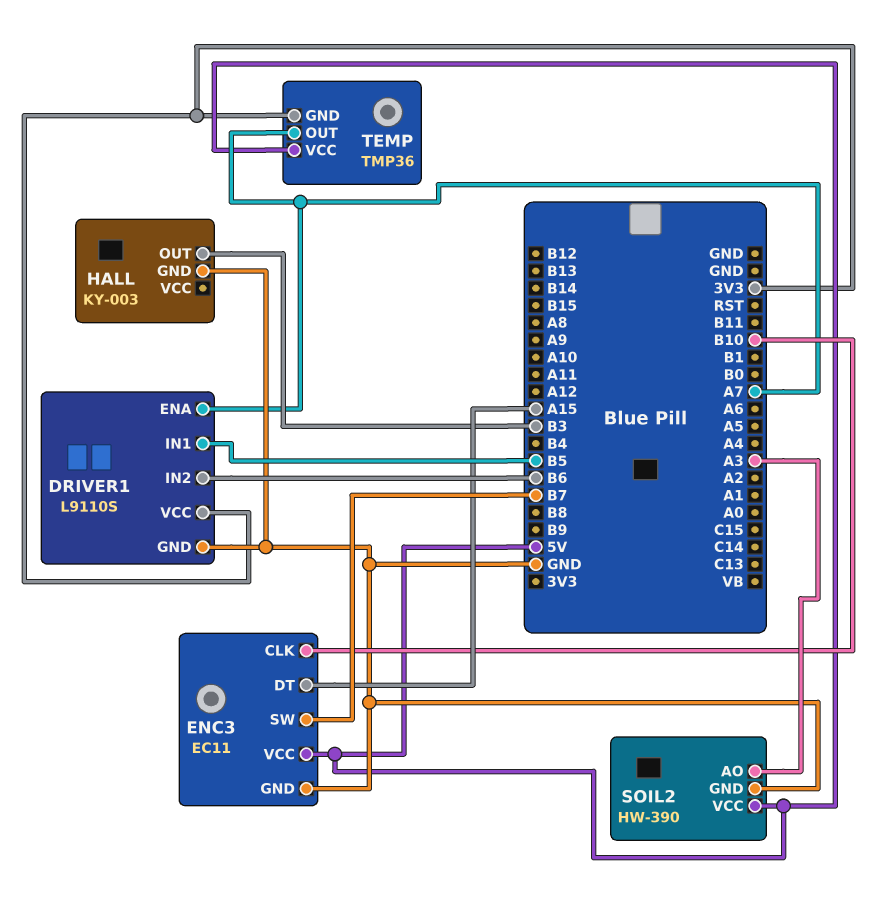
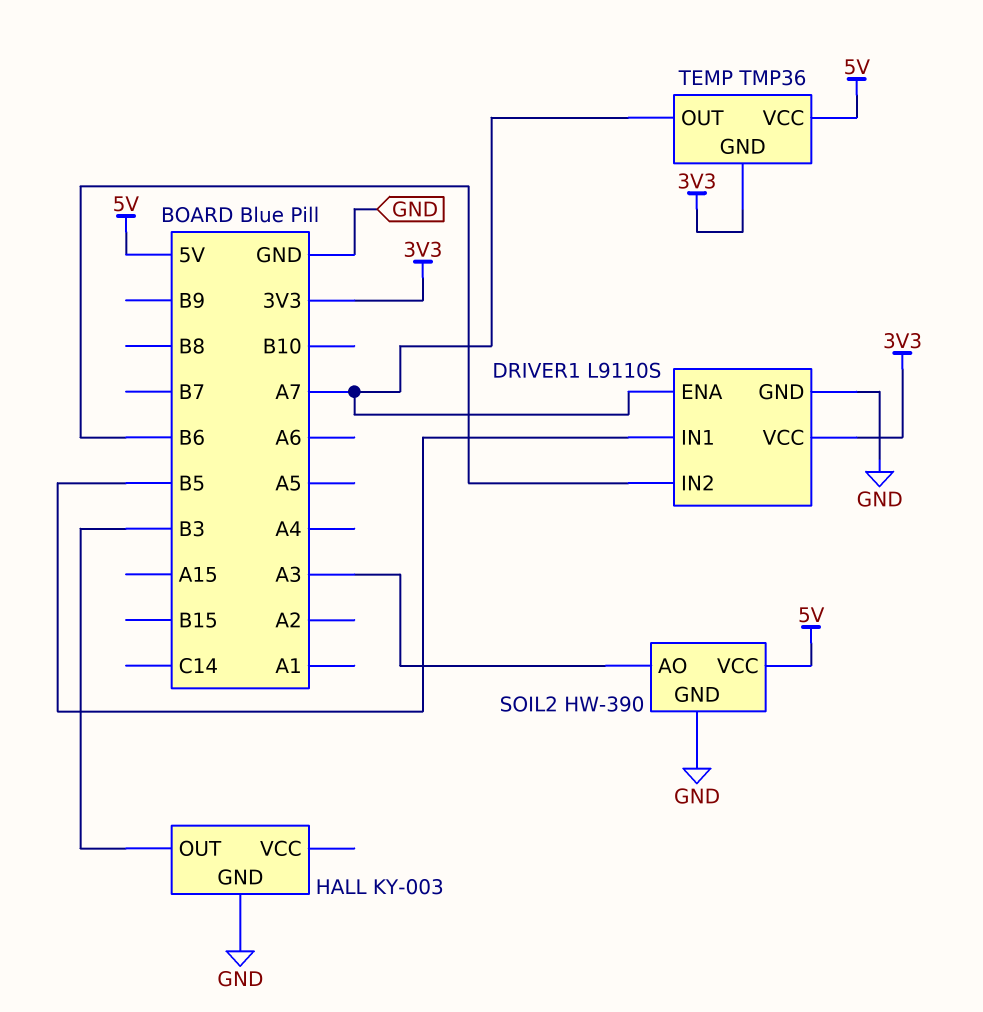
ENC3: EC11 -> none
ENC3 pin CLK: B10 -> none
ENC3 pin DT: A15 -> none
ENC3 pin GND: GND -> none
ENC3 pin SW: B7 -> none
ENC3 pin VCC: 5V -> none

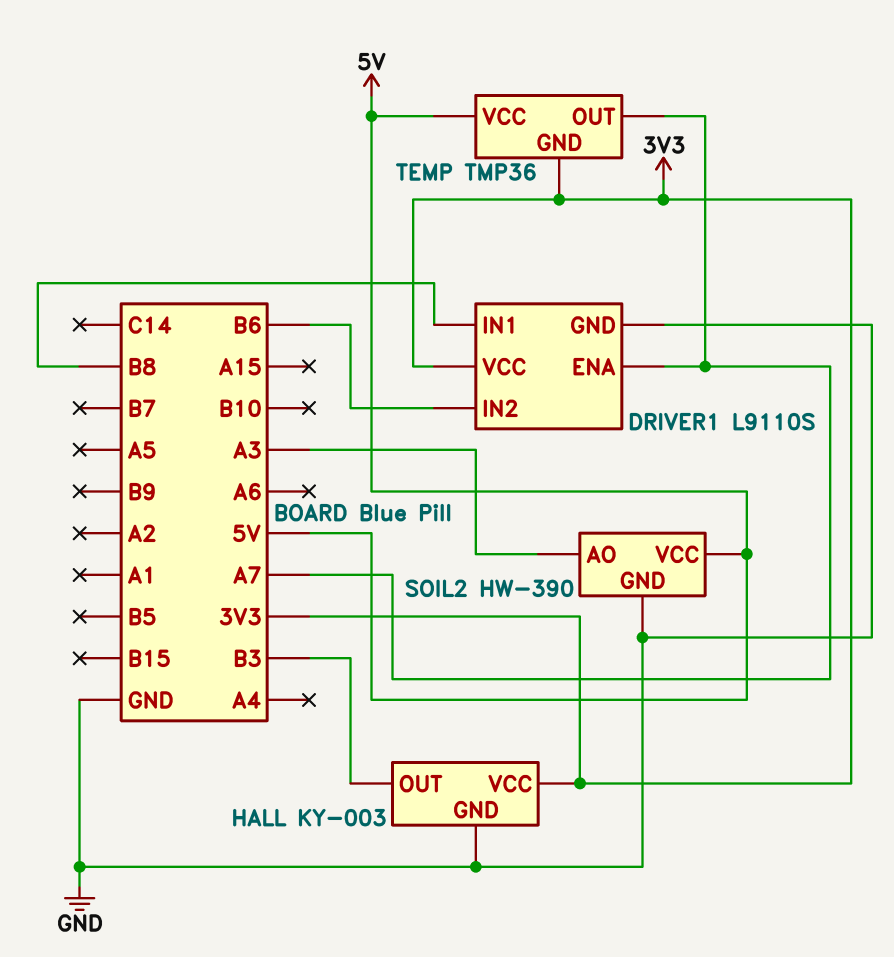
DRIVER1 pin IN1: B5 -> B8
HALL pin VCC: none -> 3V3

